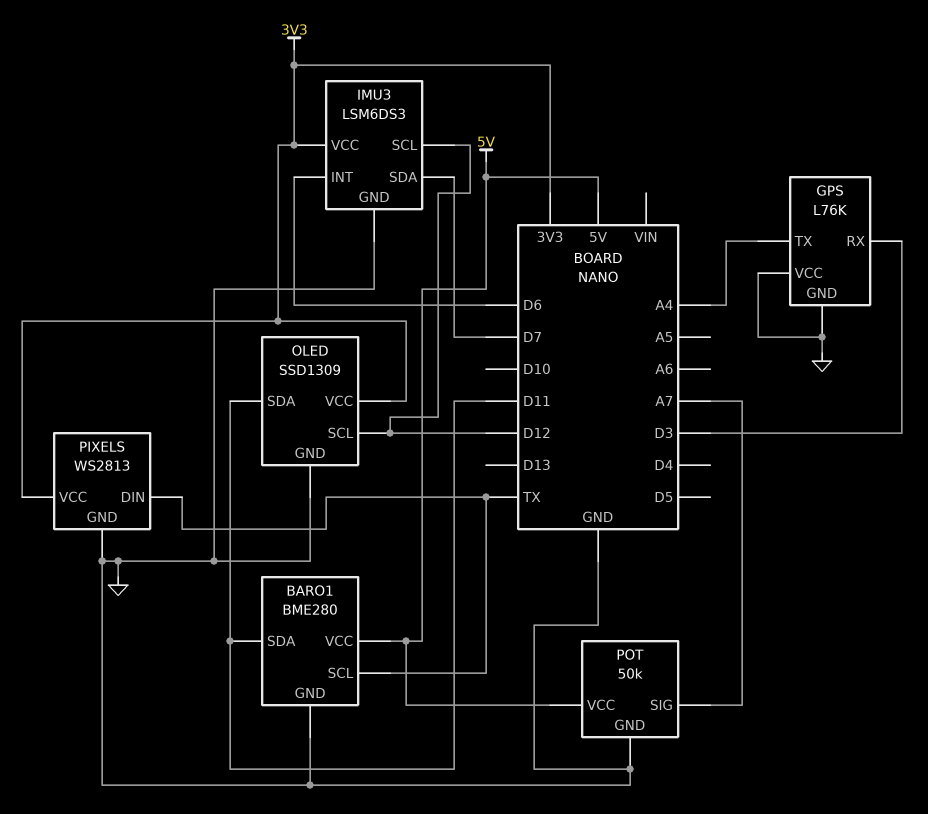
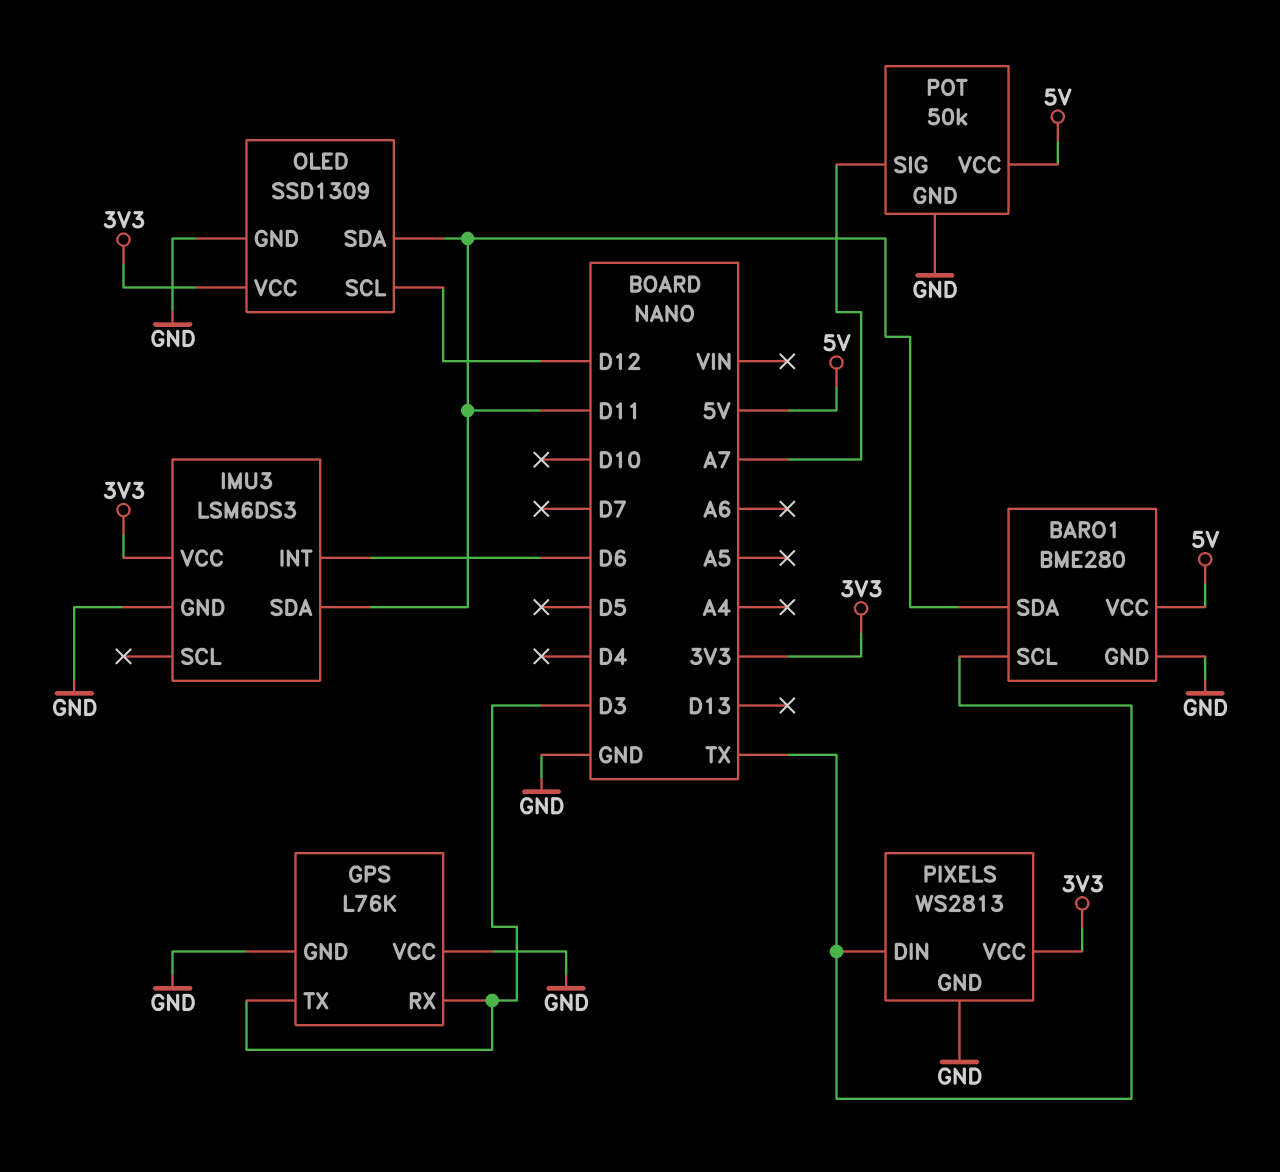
GPS pin TX: A4 -> D3
IMU3 pin SCL: D12 -> none
IMU3 pin SDA: D7 -> D11

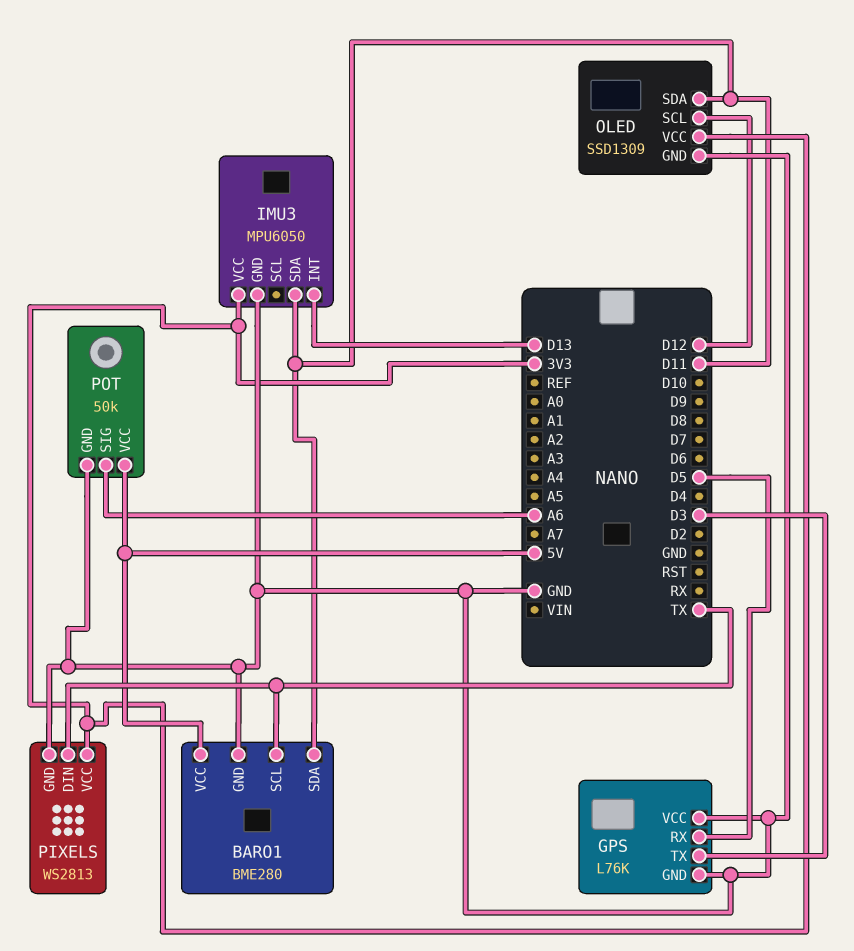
GPS pin RX: D3 -> D5
IMU3: LSM6DS3 -> MPU6050
IMU3 pin INT: D6 -> D13
POT pin SIG: A7 -> A6

